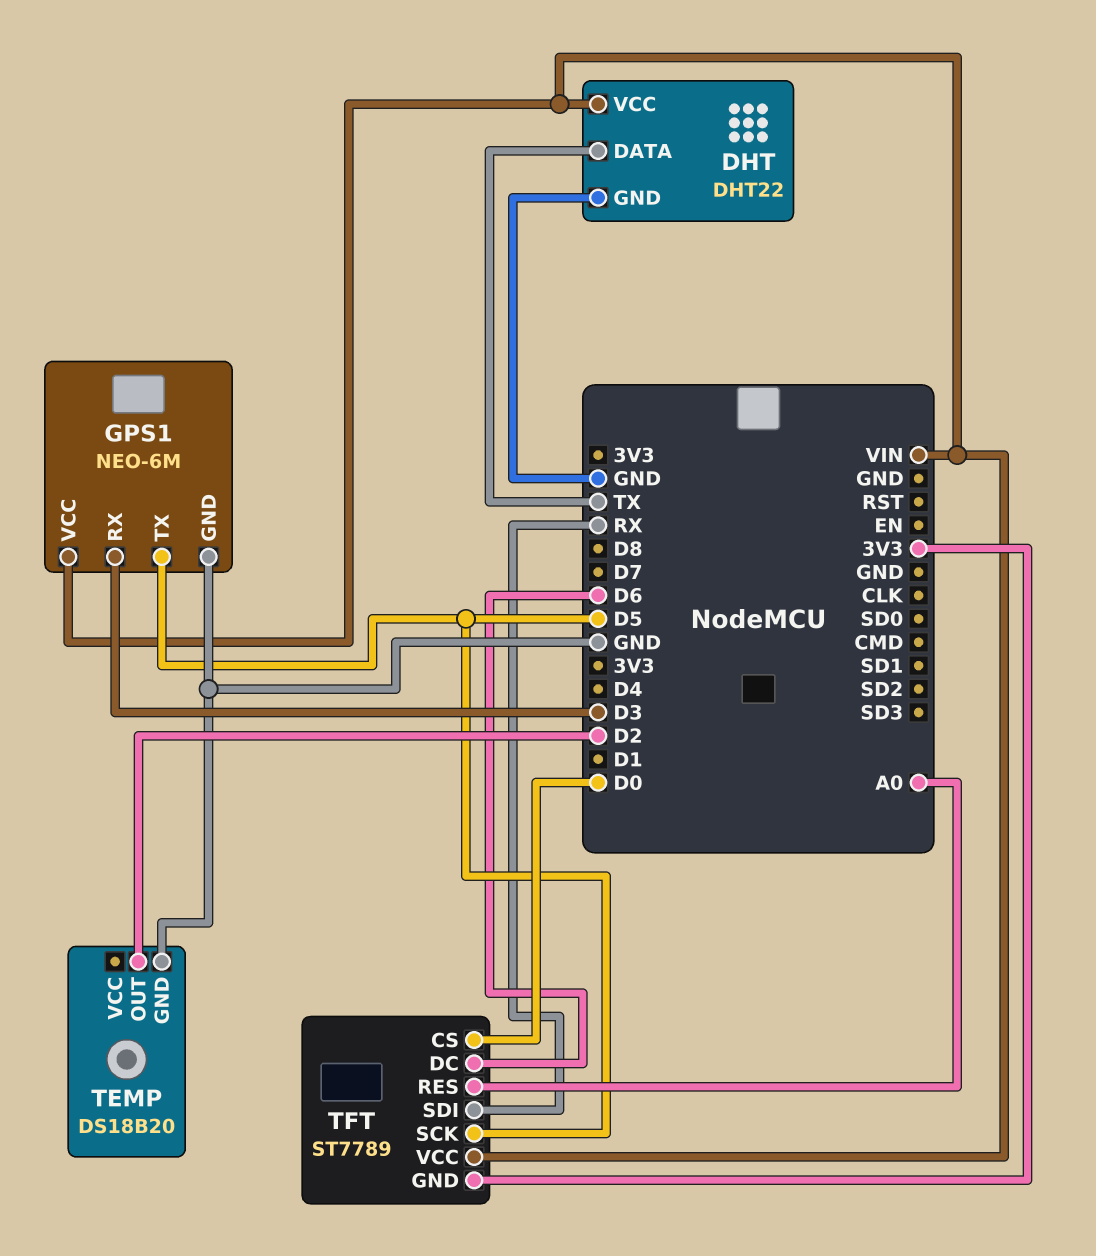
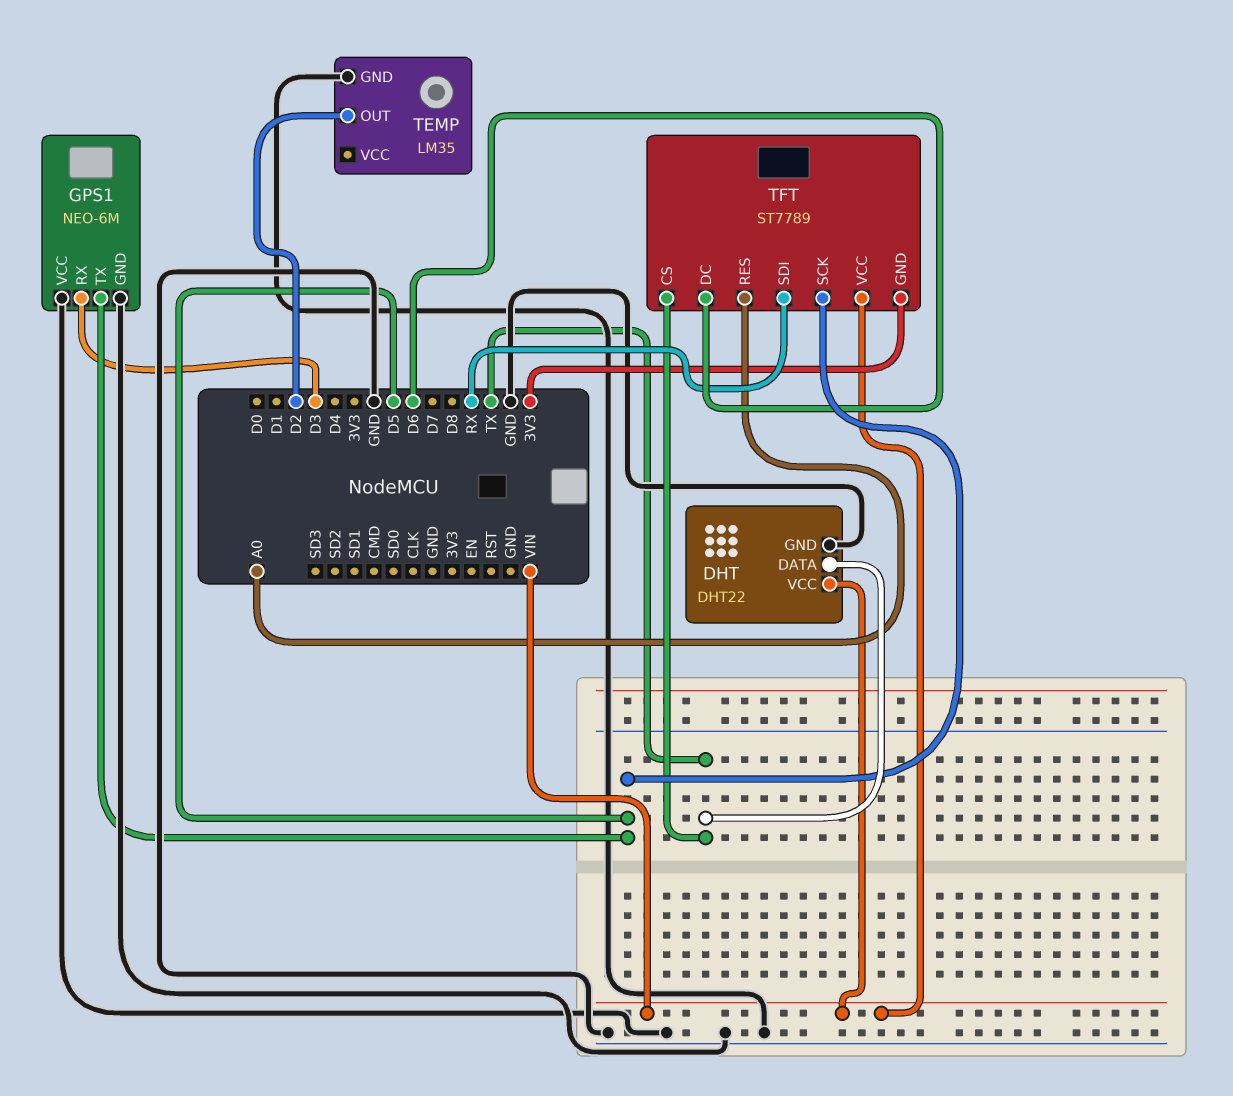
GPS1 pin VCC: VIN -> GND
TEMP: DS18B20 -> LM35
TFT pin CS: D0 -> TX

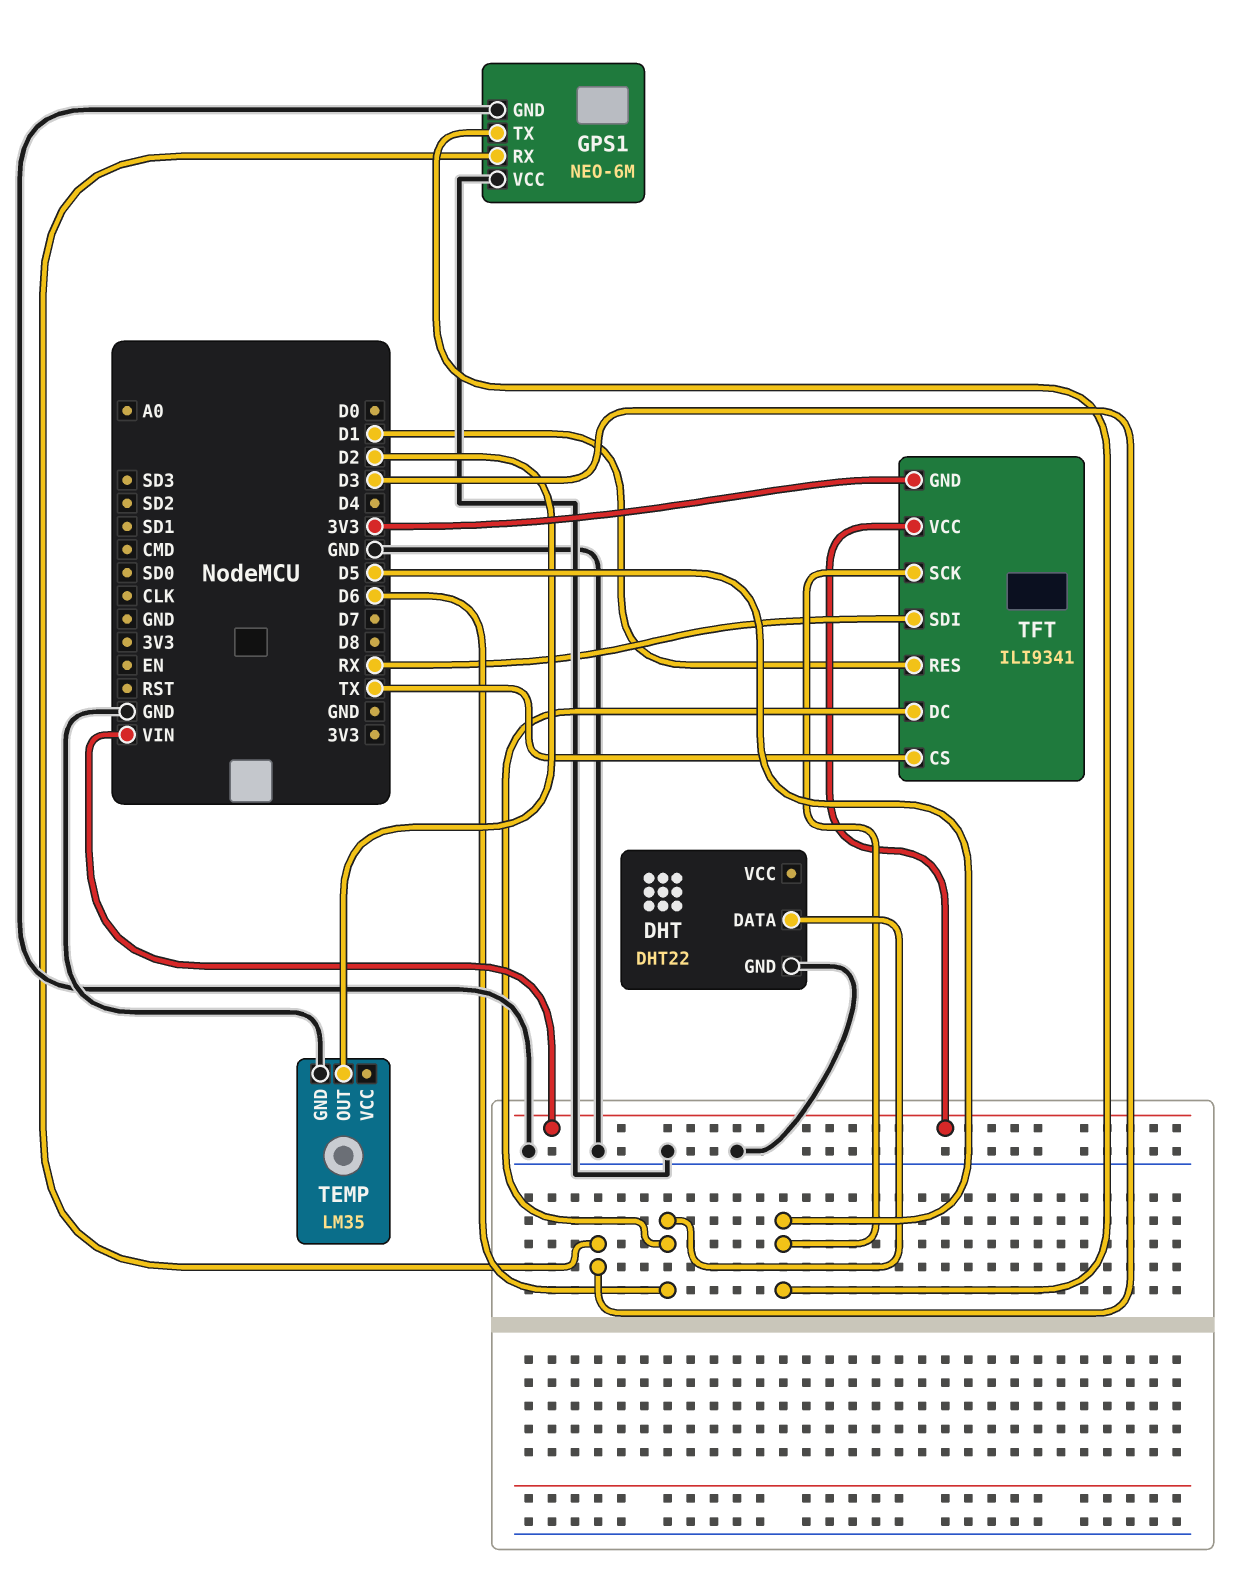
DHT pin DATA: TX -> D6
DHT pin VCC: VIN -> none
TFT: ST7789 -> ILI9341
TFT pin RES: A0 -> D1

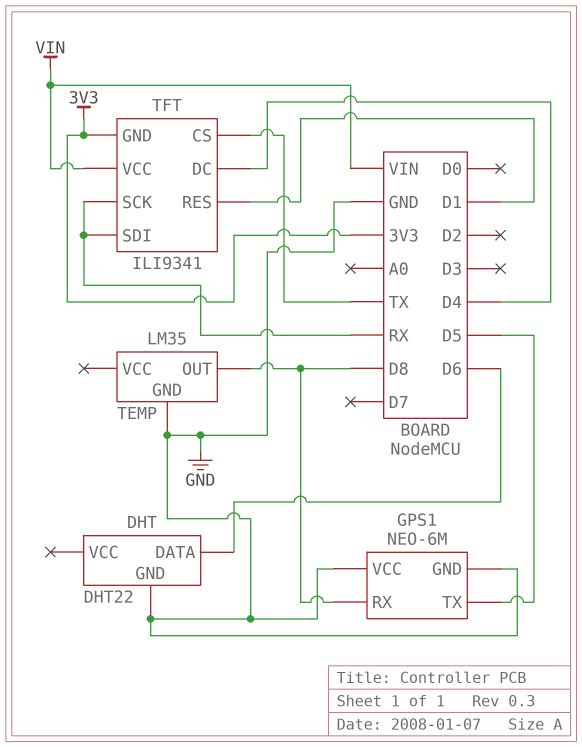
GPS1 pin RX: D3 -> D8
TEMP pin OUT: D2 -> D8
TFT pin DC: D6 -> D4
TFT pin SCK: D5 -> RX

